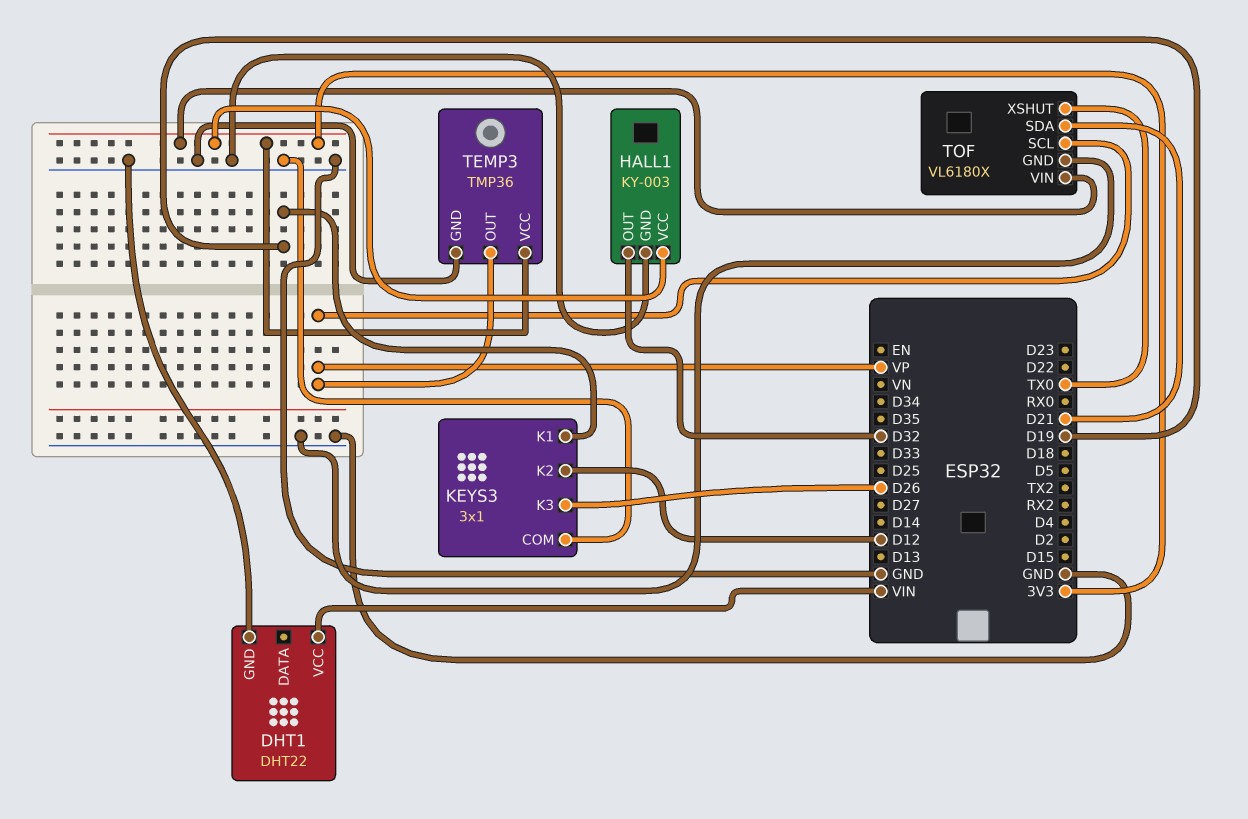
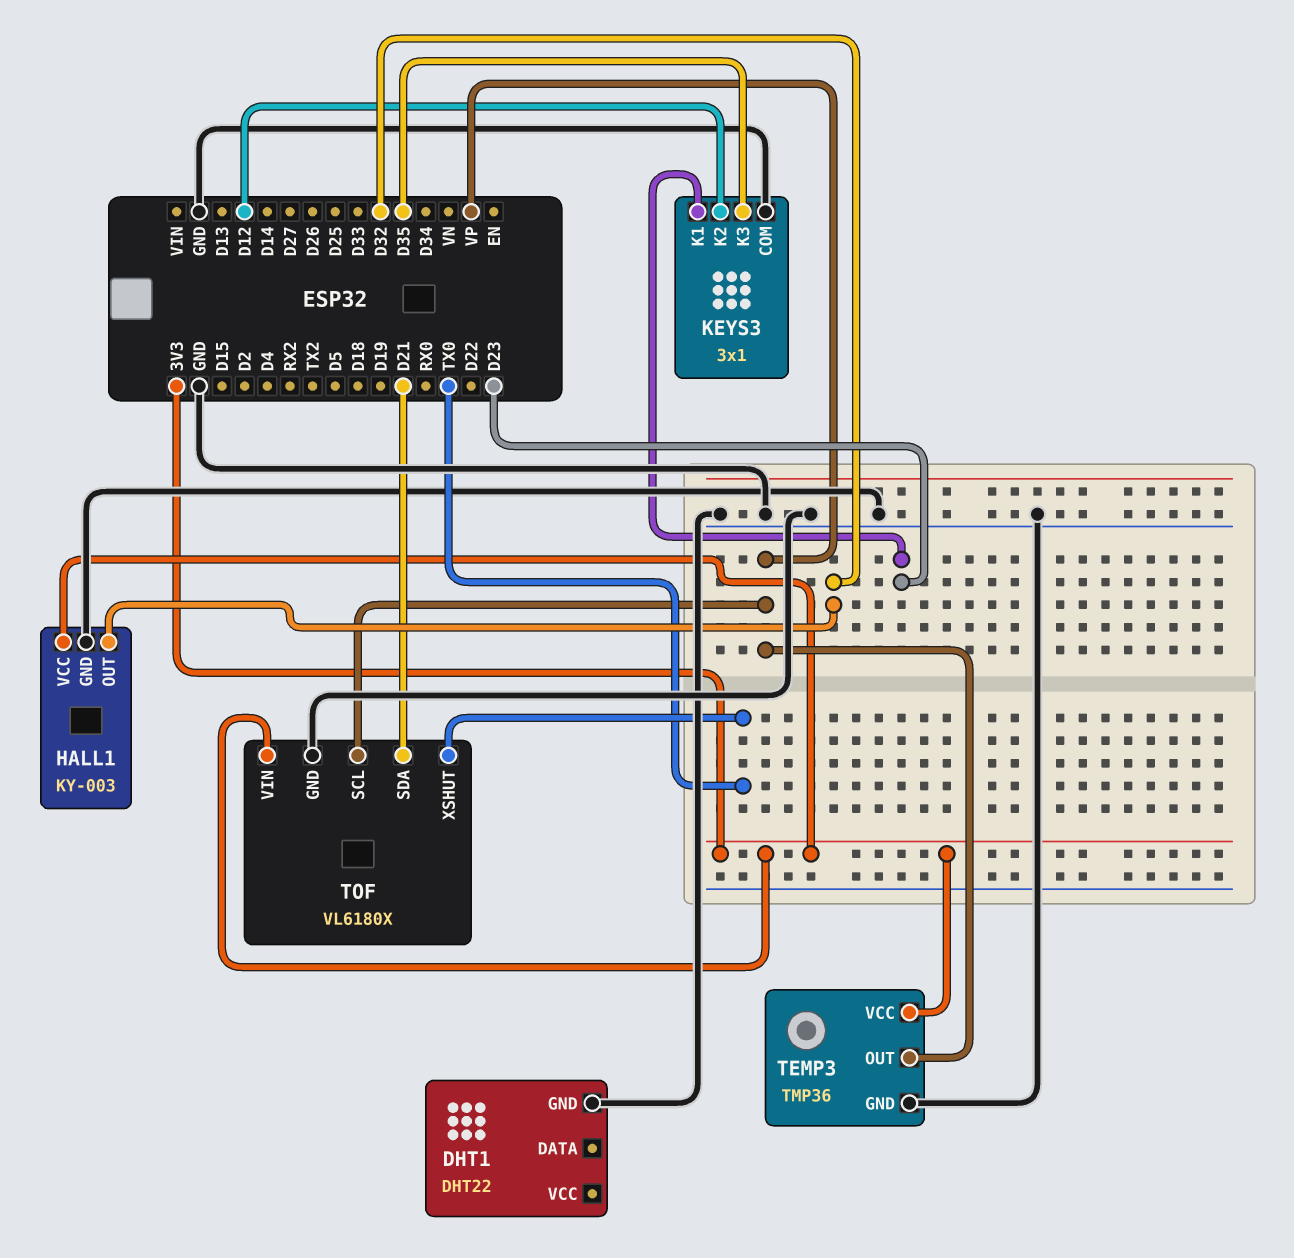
DHT1 pin VCC: VIN -> none
KEYS3 pin K1: D19 -> D23
KEYS3 pin K3: D26 -> D35

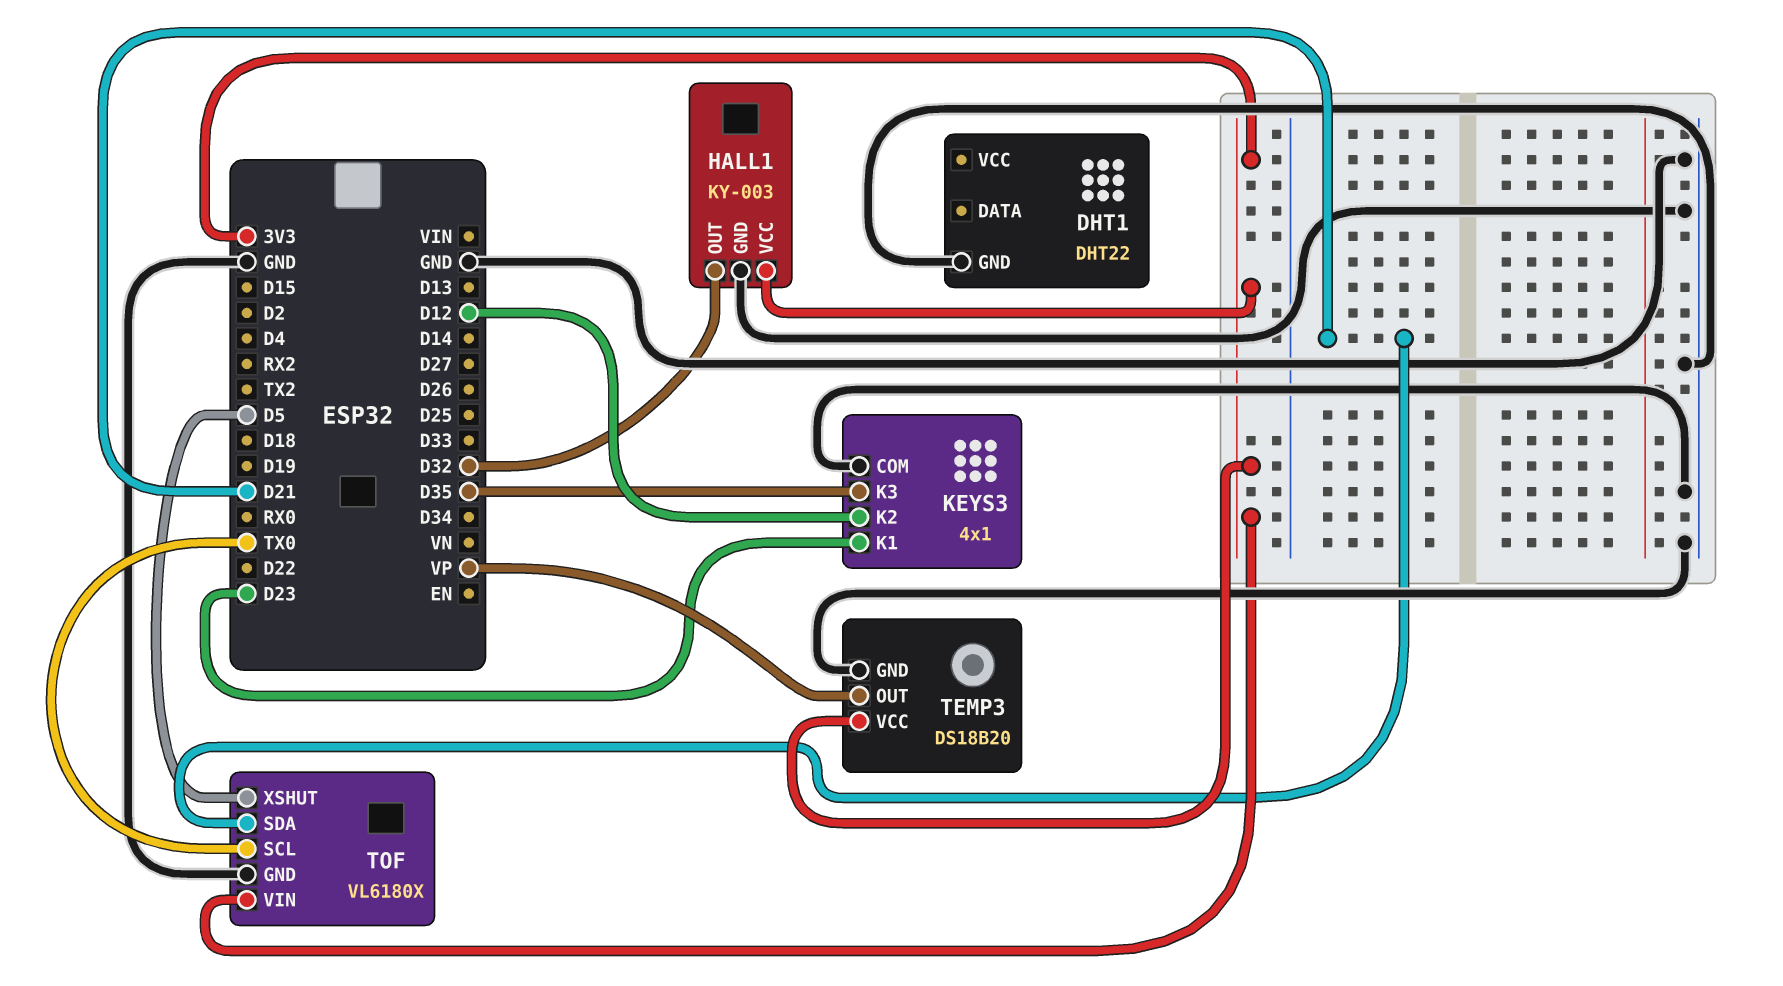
KEYS3: 3x1 -> 4x1
TEMP3: TMP36 -> DS18B20
TOF pin SCL: VP -> TX0
TOF pin XSHUT: TX0 -> D5

